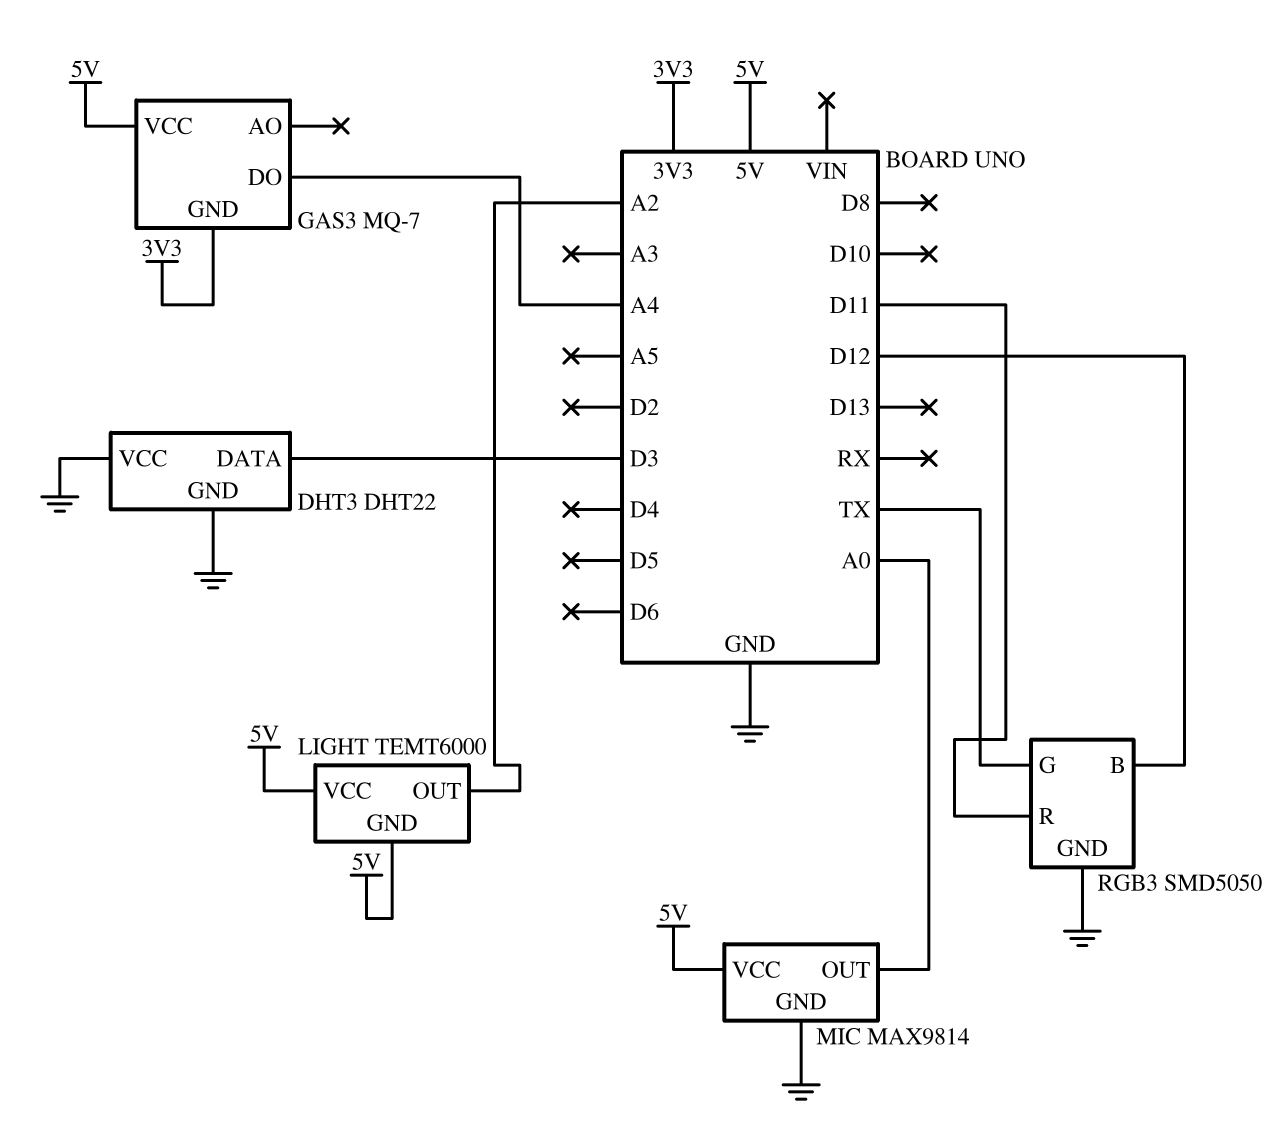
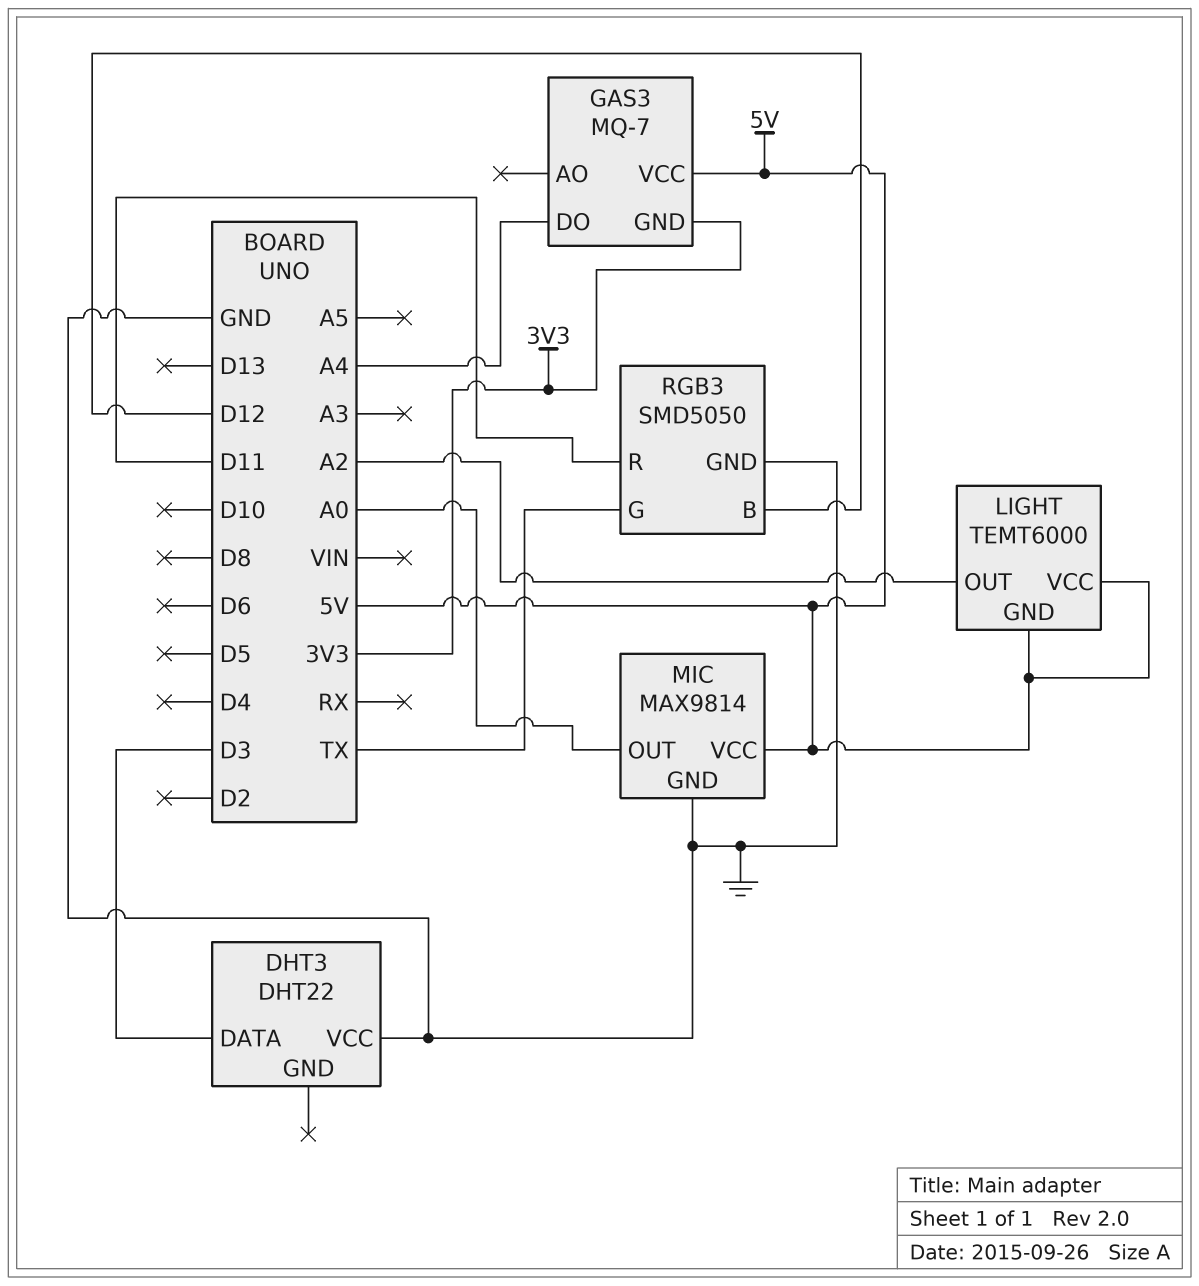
DHT3 pin GND: GND -> none

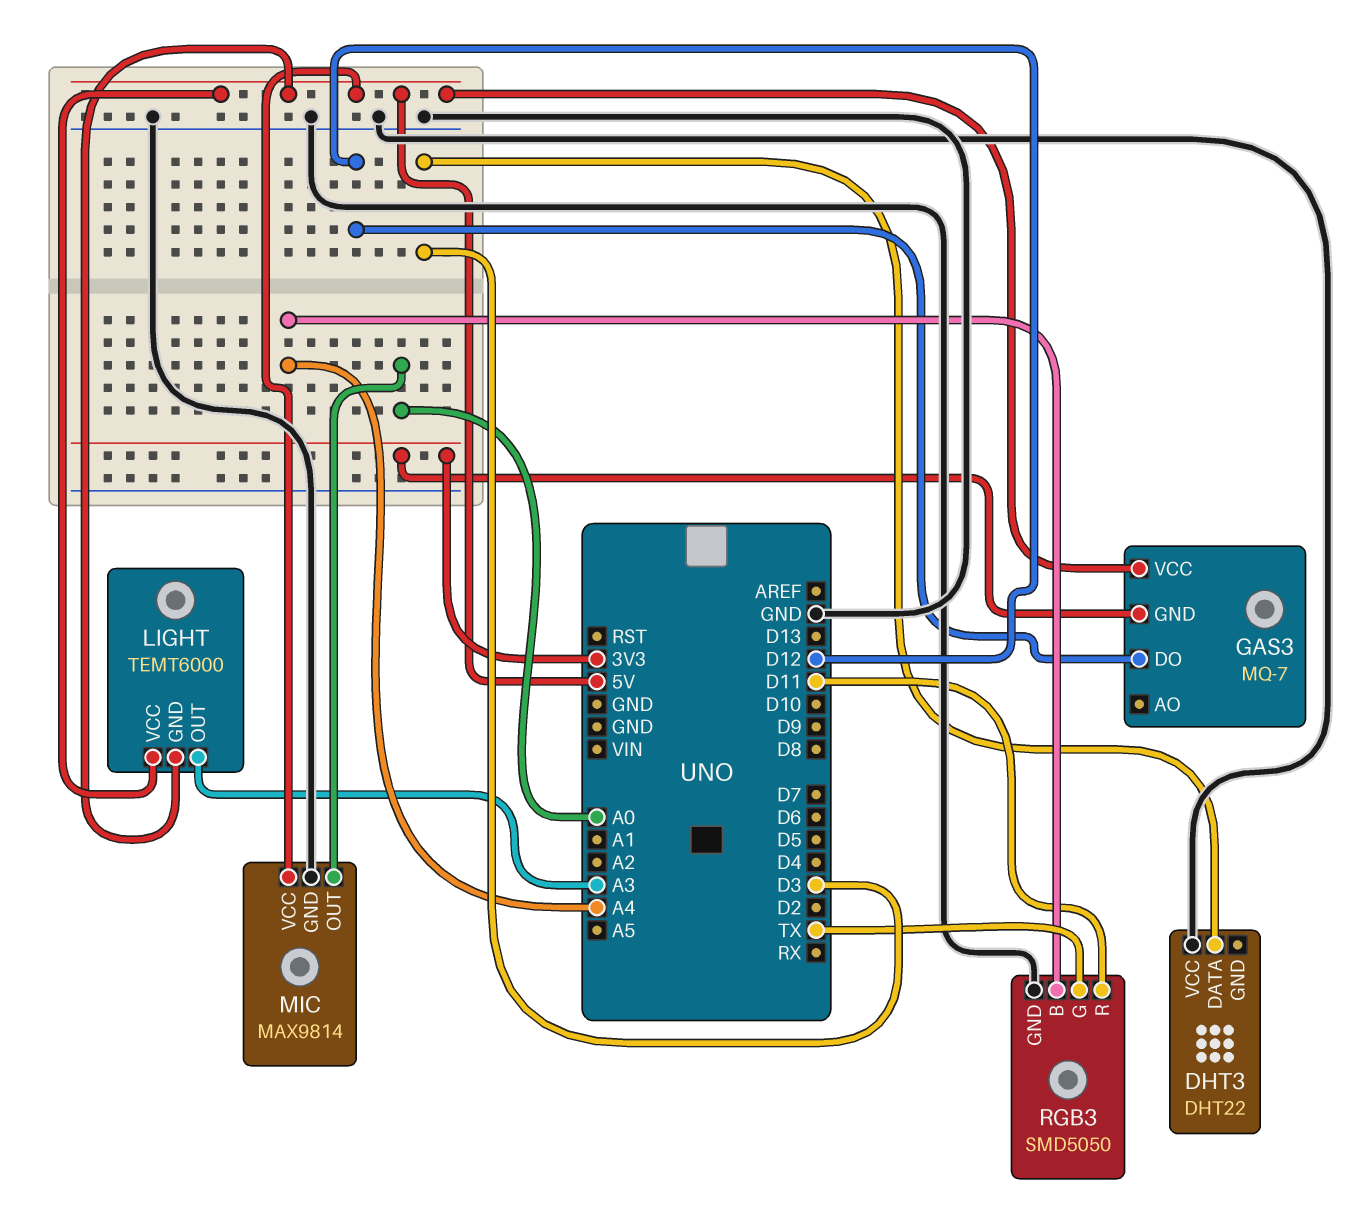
GAS3 pin DO: A4 -> D12
LIGHT pin OUT: A2 -> A3
RGB3 pin B: D12 -> A4

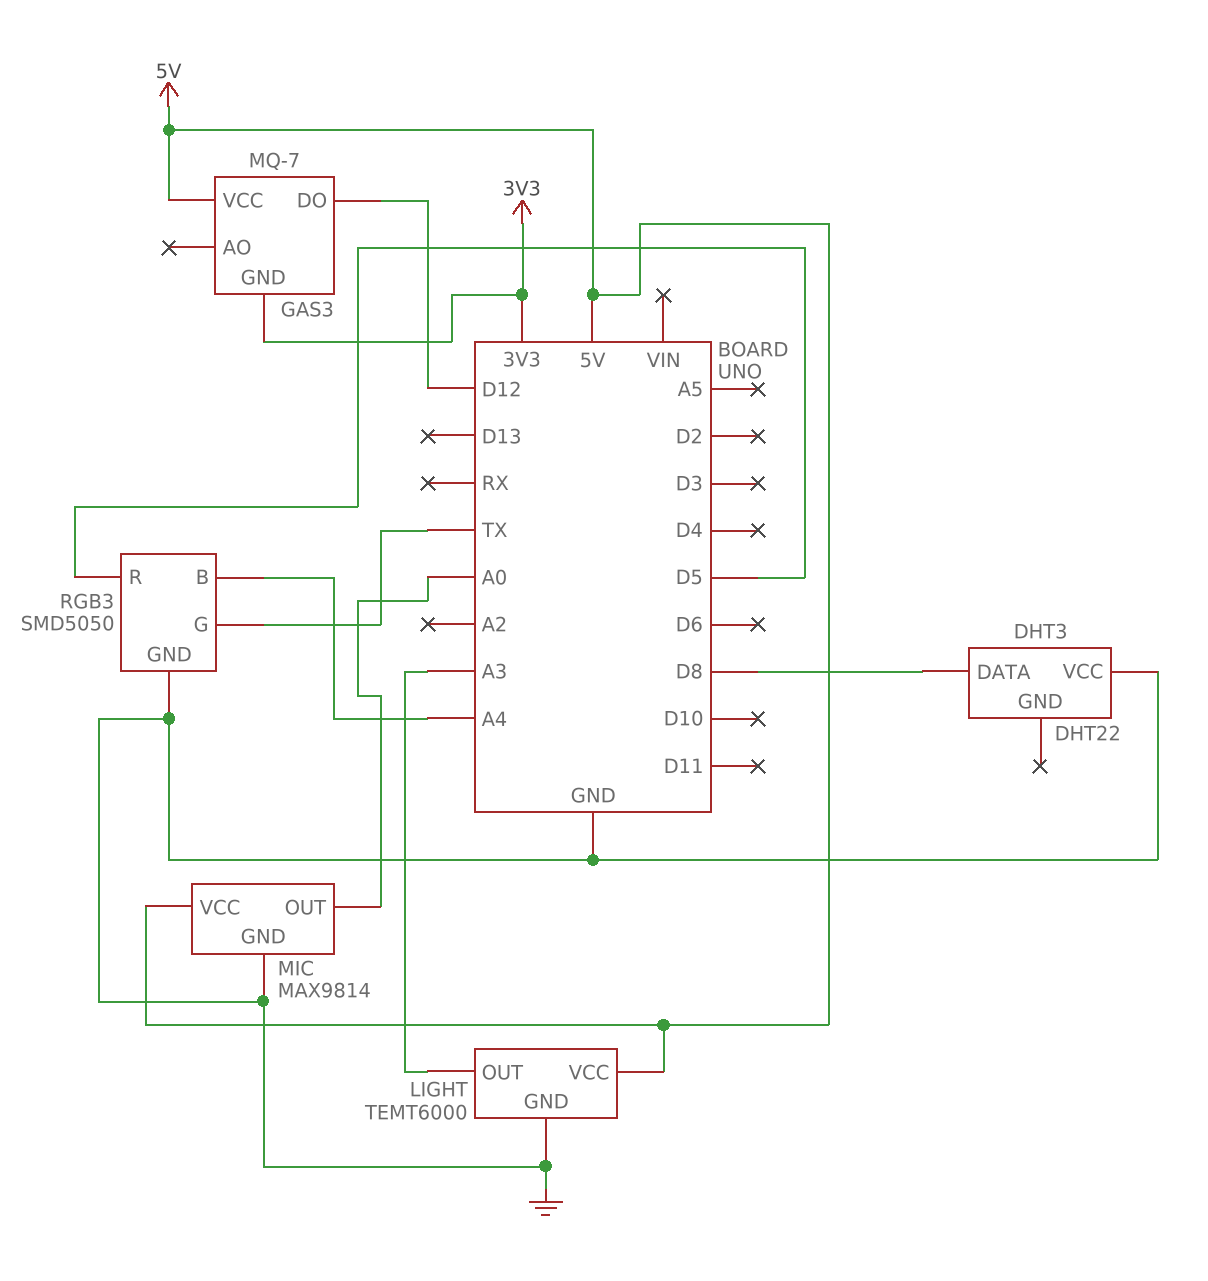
DHT3 pin DATA: D3 -> D8
LIGHT pin GND: 5V -> GND
RGB3 pin R: D11 -> D5

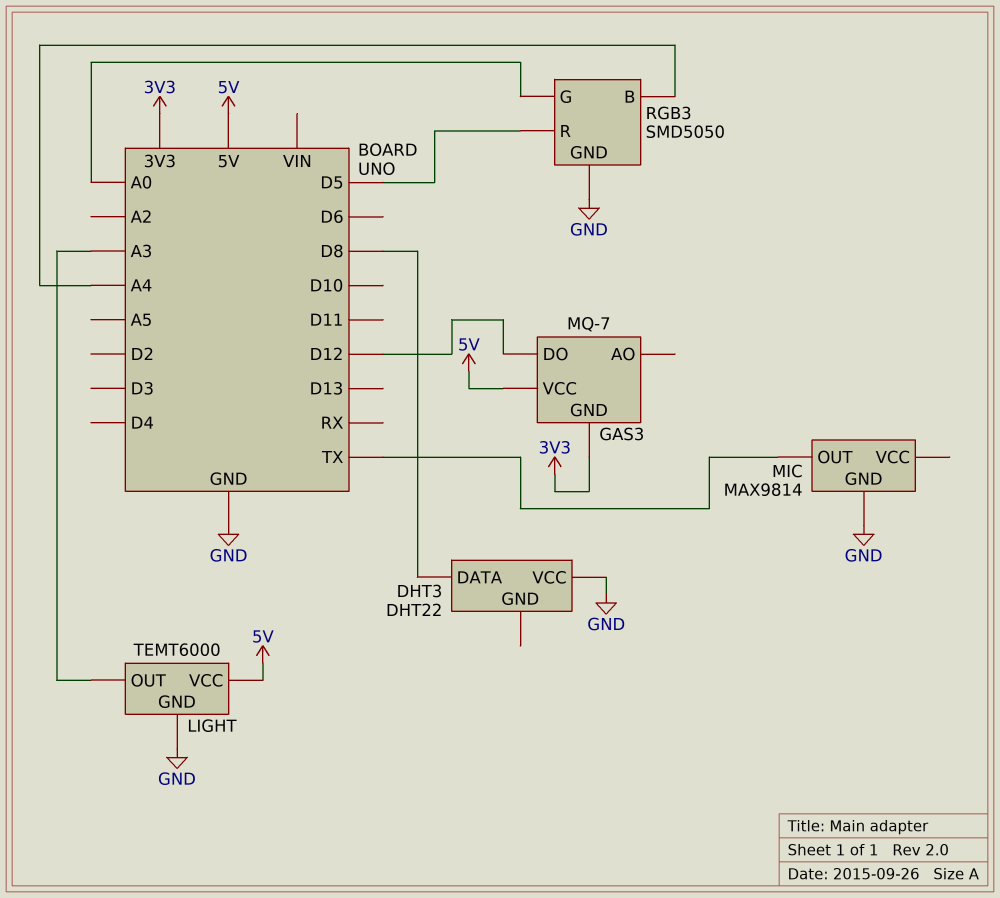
MIC pin OUT: A0 -> TX
MIC pin VCC: 5V -> none
RGB3 pin G: TX -> A0

